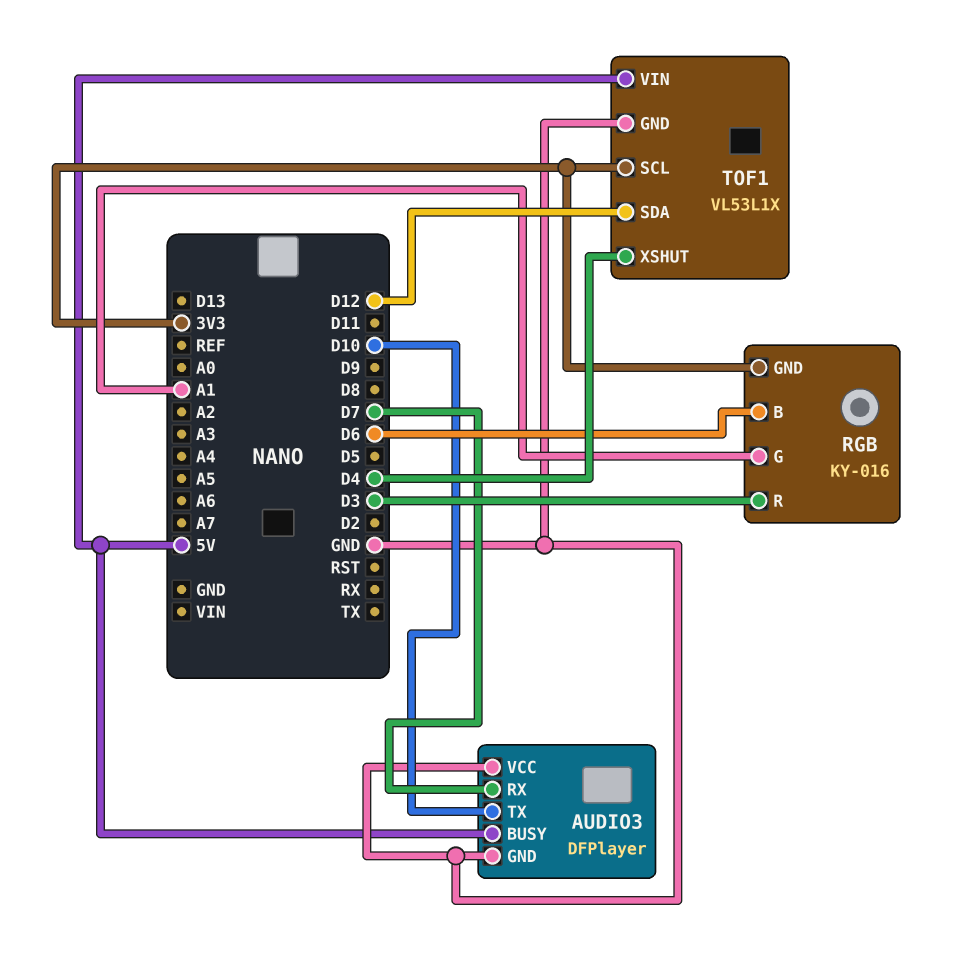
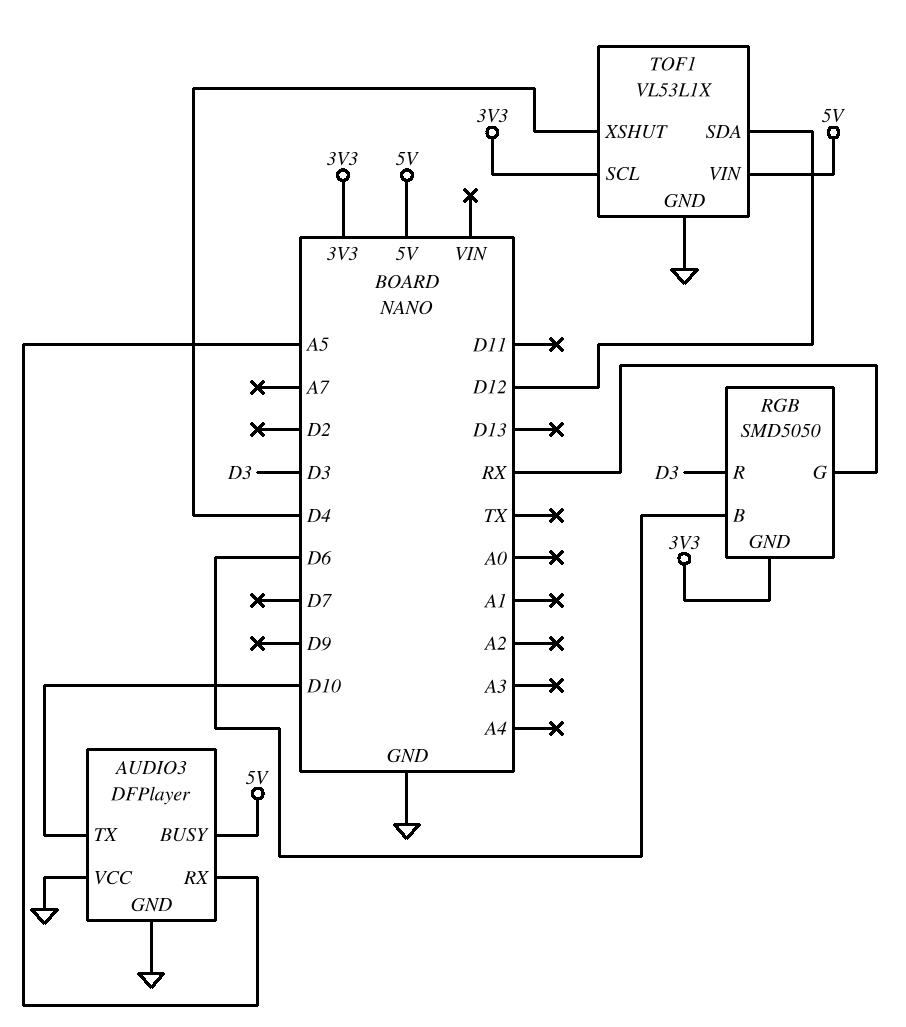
AUDIO3 pin RX: D7 -> A5
RGB: KY-016 -> SMD5050
RGB pin G: A1 -> RX

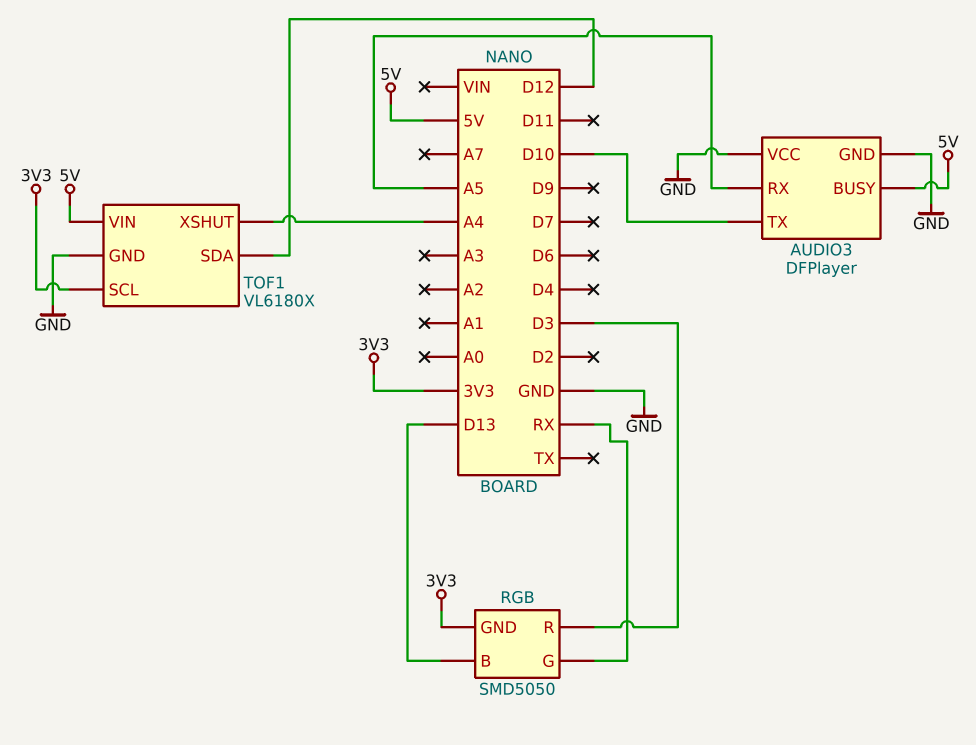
RGB pin B: D6 -> D13
TOF1: VL53L1X -> VL6180X
TOF1 pin XSHUT: D4 -> A4

